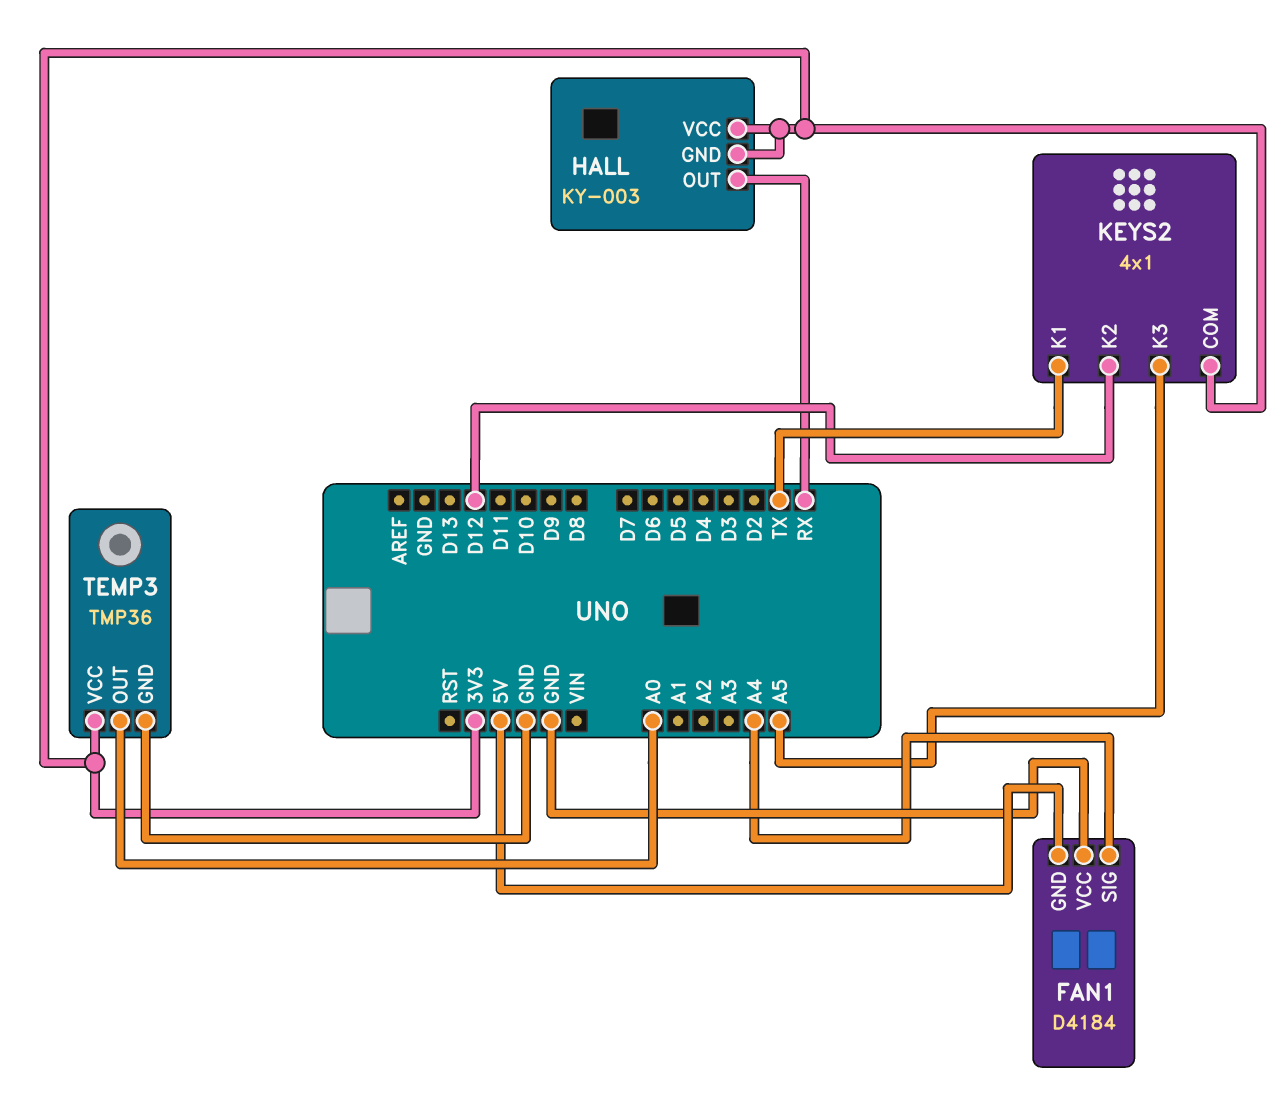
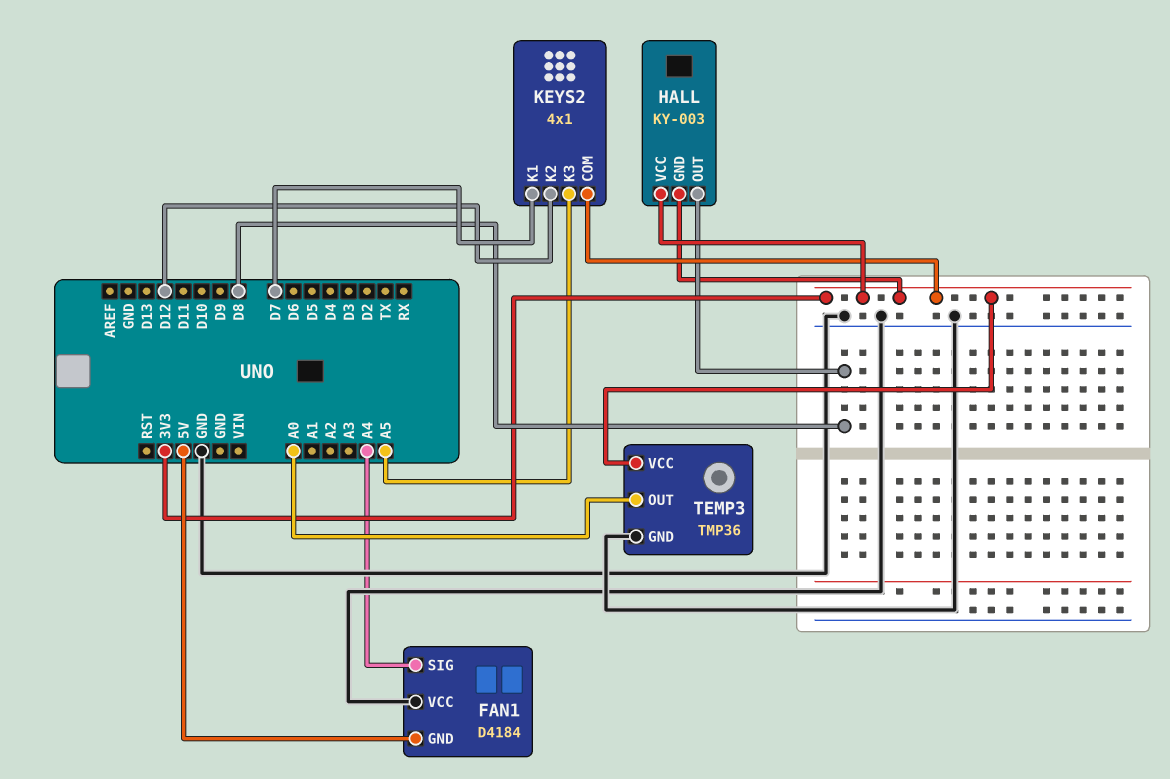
HALL pin OUT: RX -> D8
KEYS2 pin K1: TX -> D7

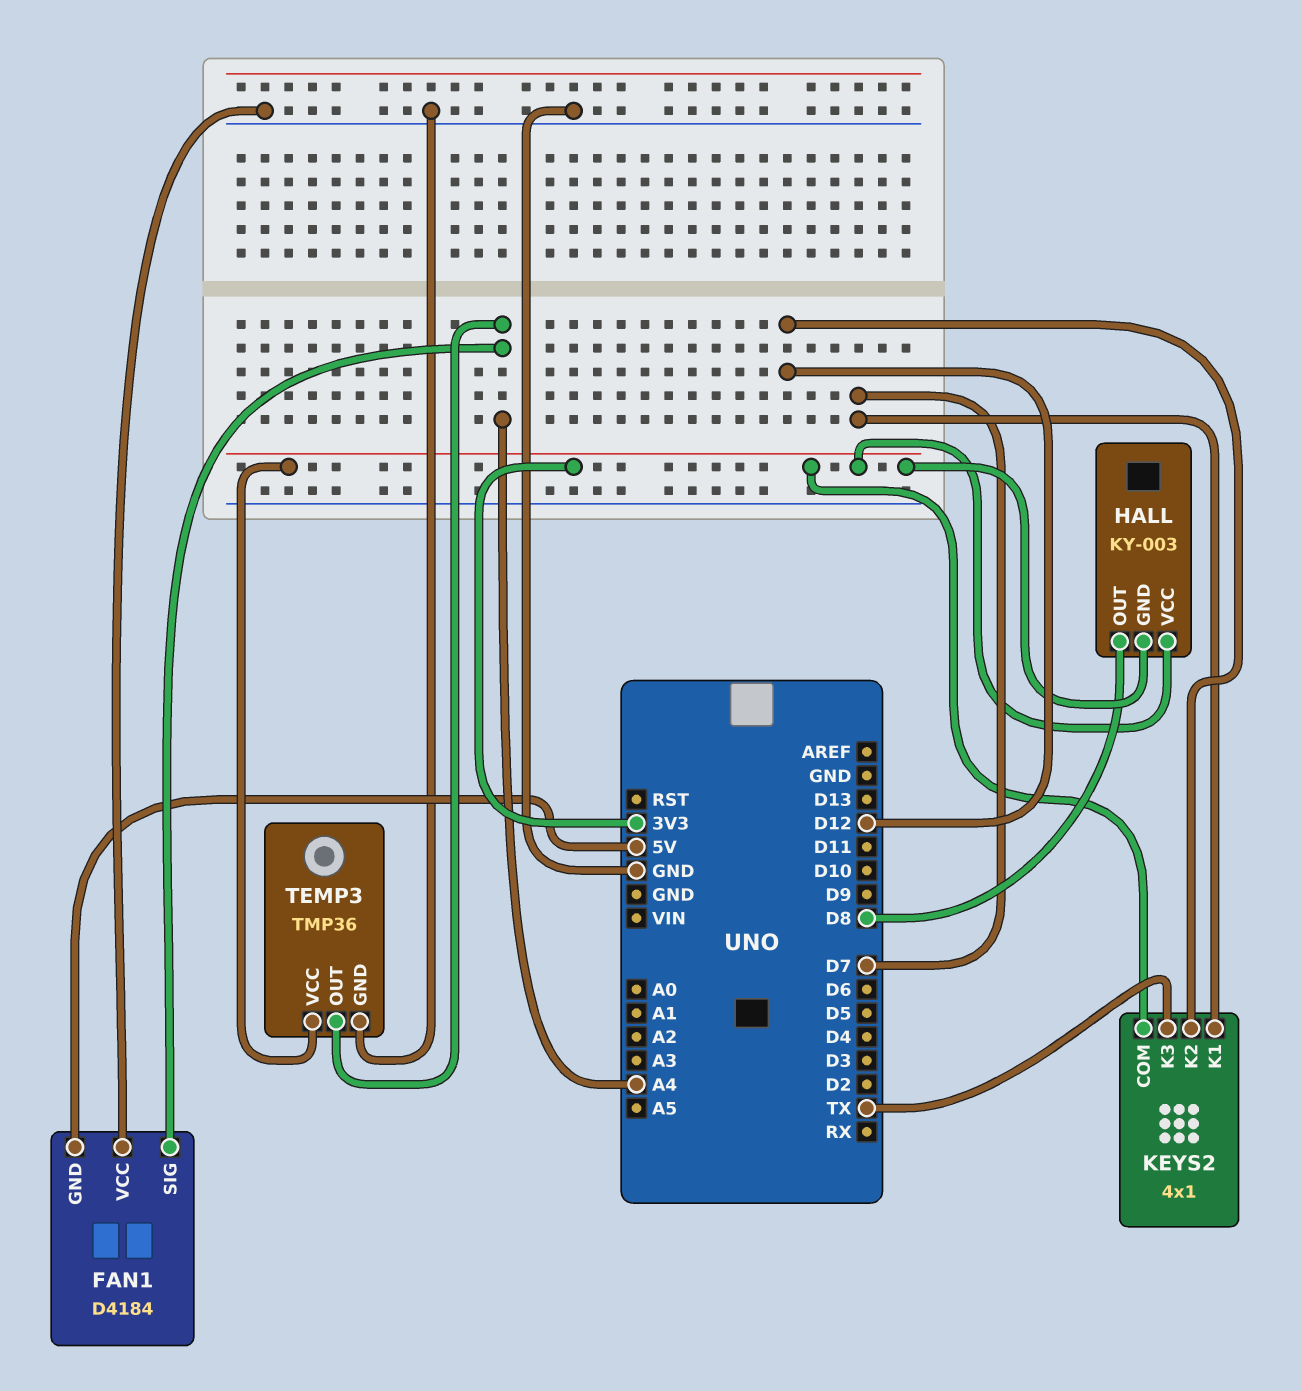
KEYS2 pin K3: A5 -> TX
TEMP3 pin OUT: A0 -> A4

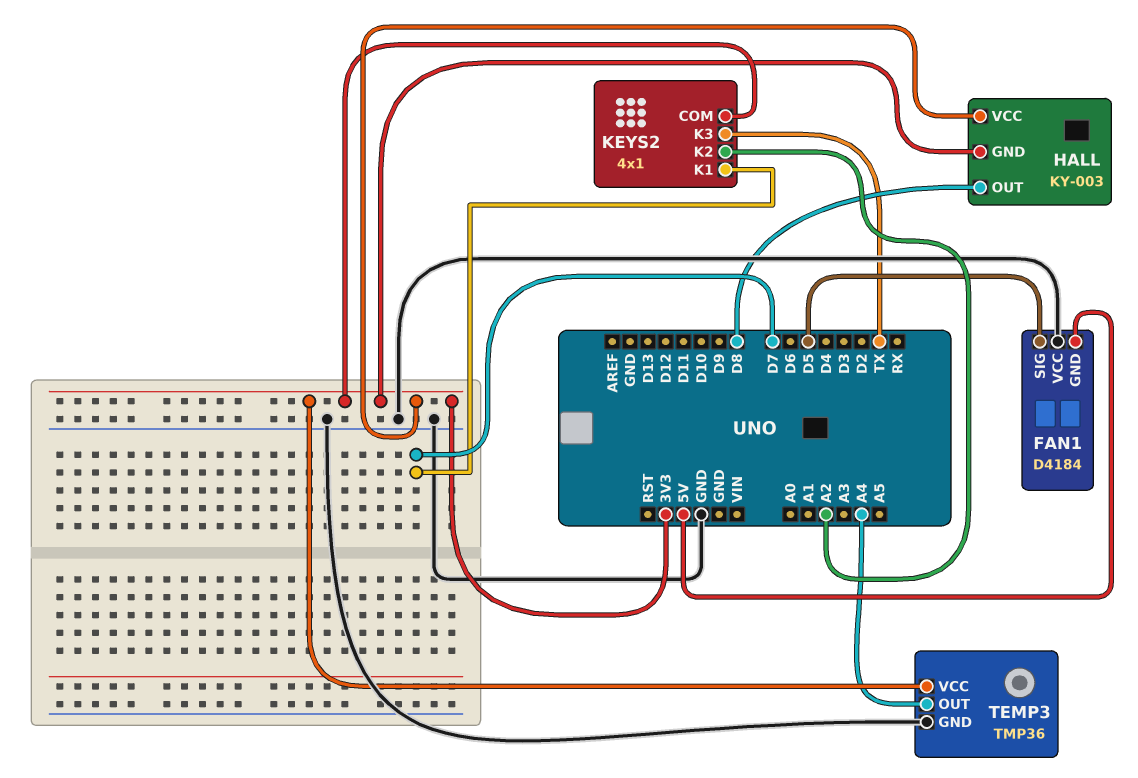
FAN1 pin SIG: A4 -> D5
KEYS2 pin K2: D12 -> A2

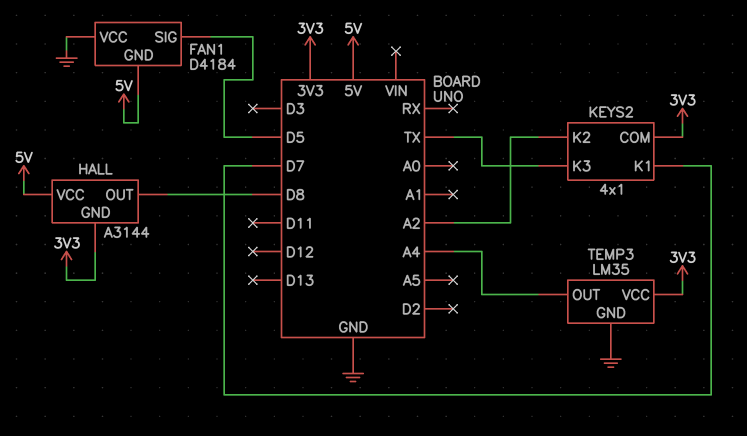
HALL: KY-003 -> A3144
HALL pin VCC: 3V3 -> 5V
TEMP3: TMP36 -> LM35

